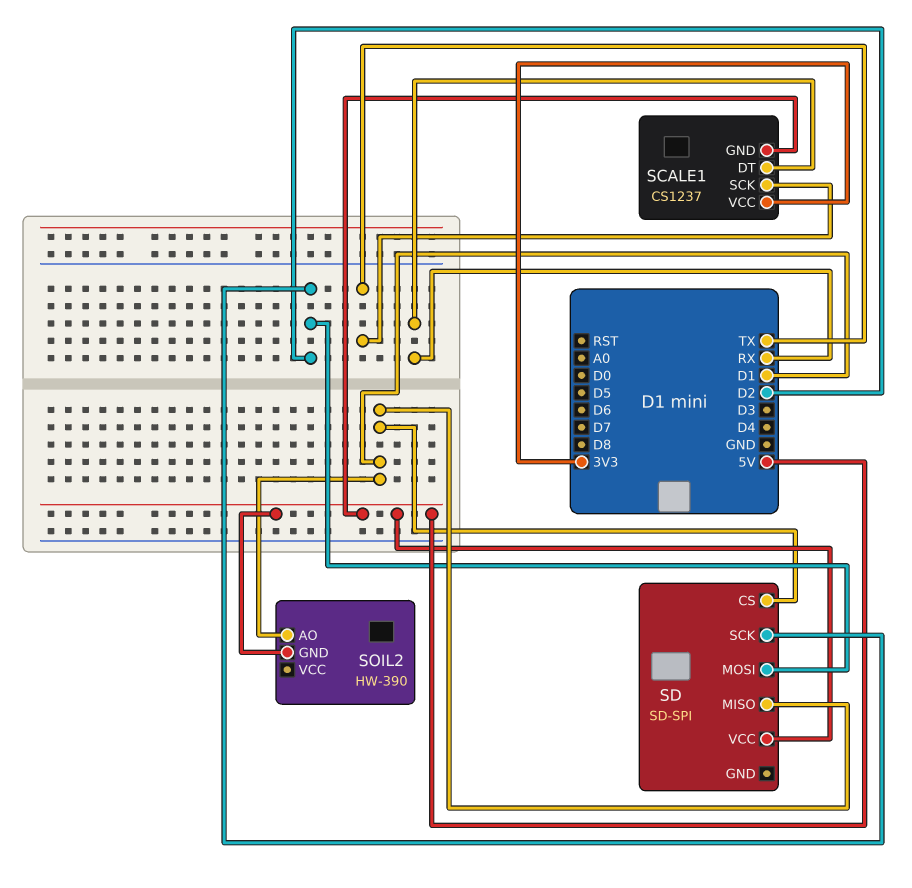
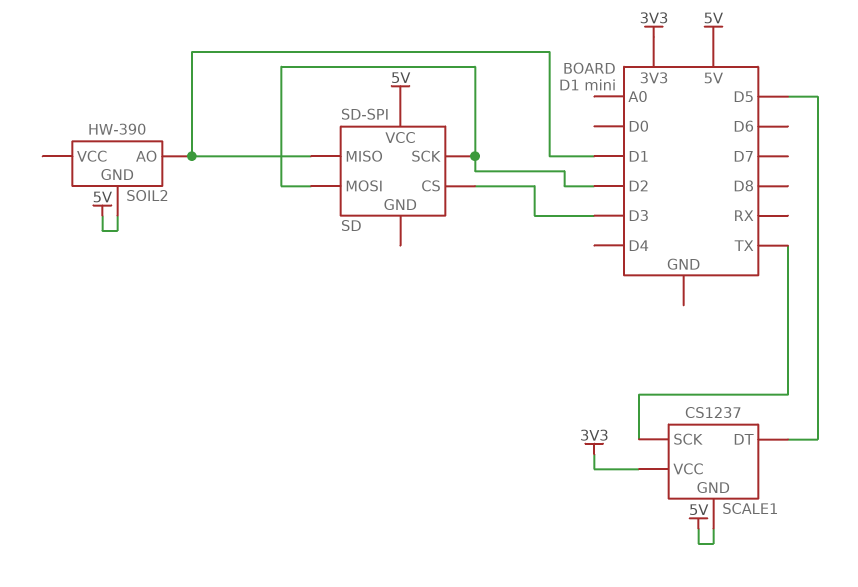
SCALE1 pin DT: RX -> D5
SD pin CS: D1 -> D3

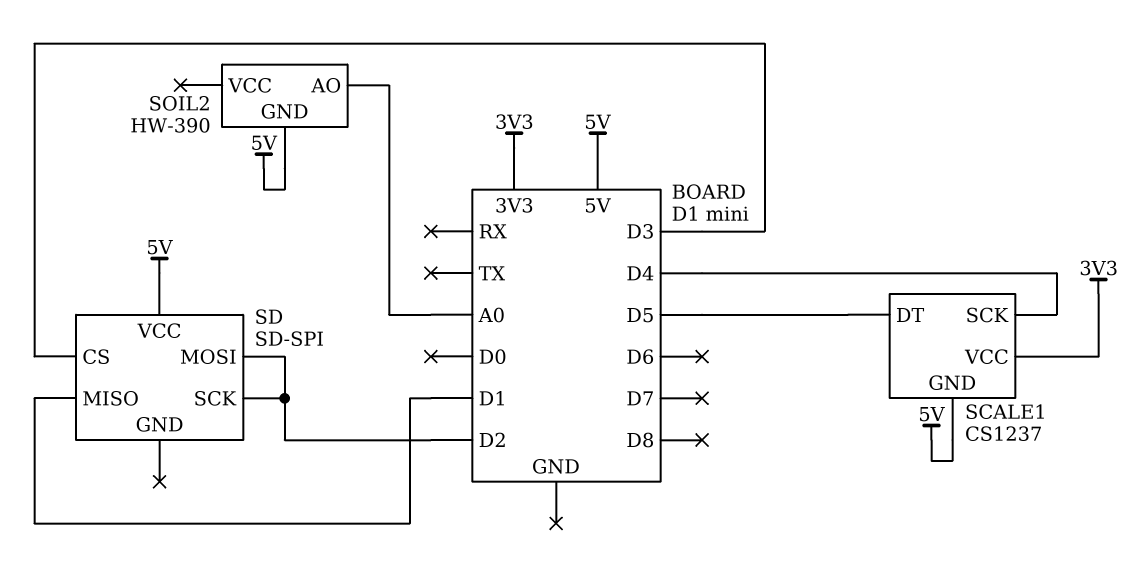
SCALE1 pin SCK: TX -> D4
SOIL2 pin AO: D1 -> A0

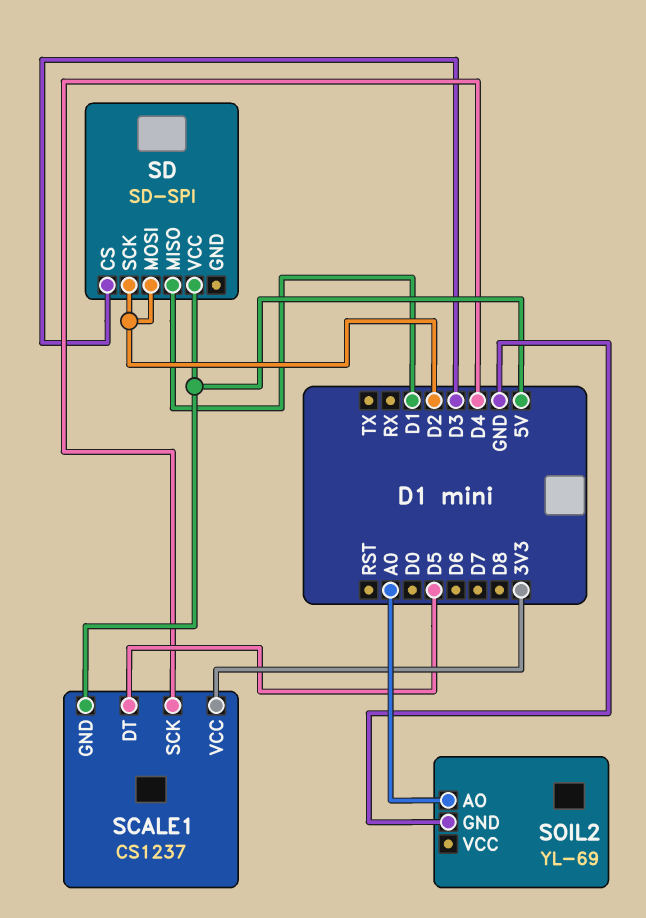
SOIL2: HW-390 -> YL-69
SOIL2 pin GND: 5V -> GND

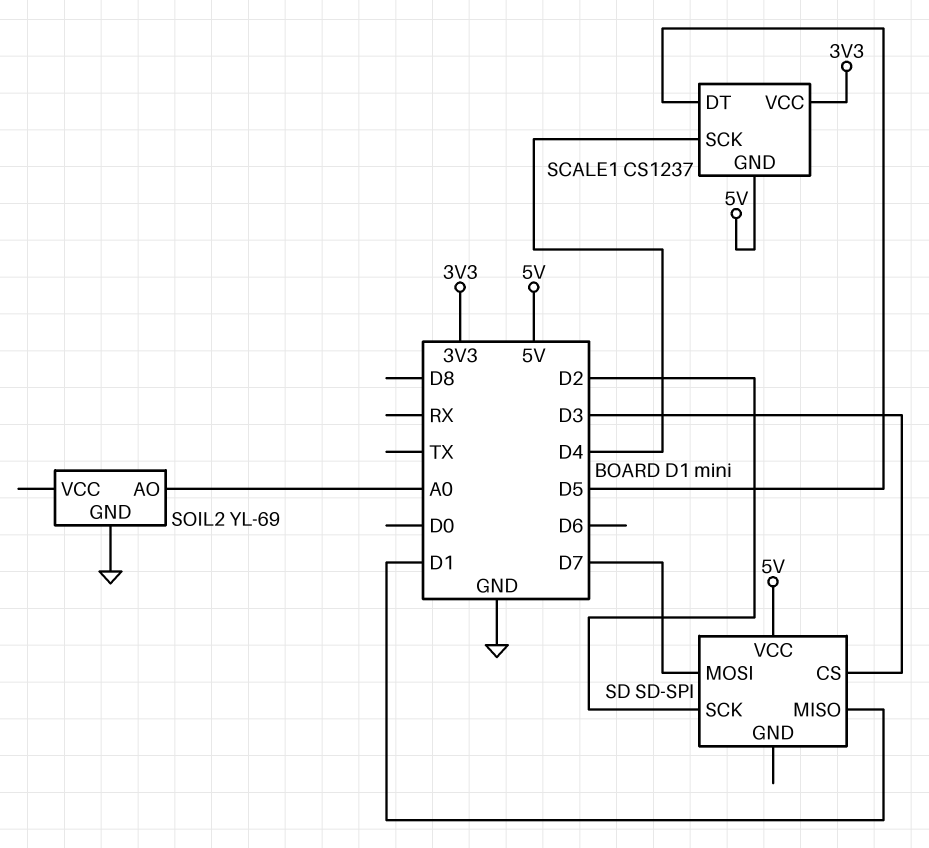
SD pin MOSI: D2 -> D7

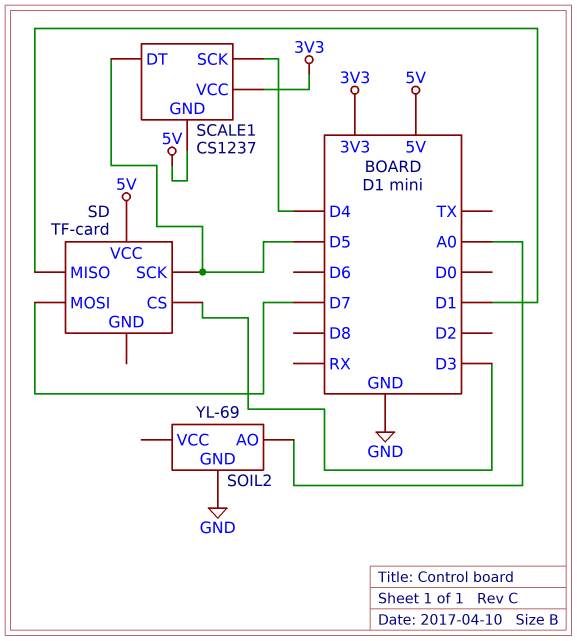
SD: SD-SPI -> TF-card
SD pin SCK: D2 -> D5

